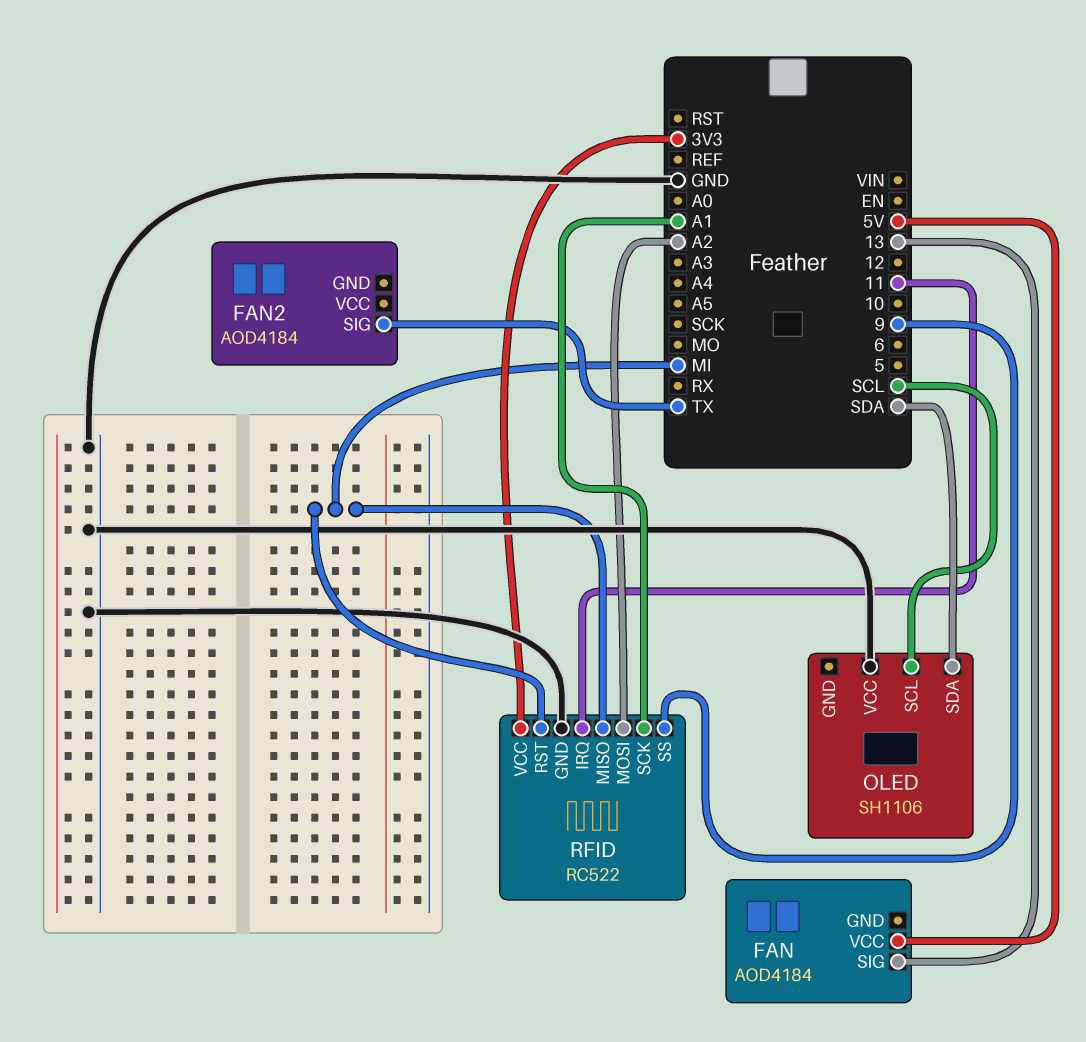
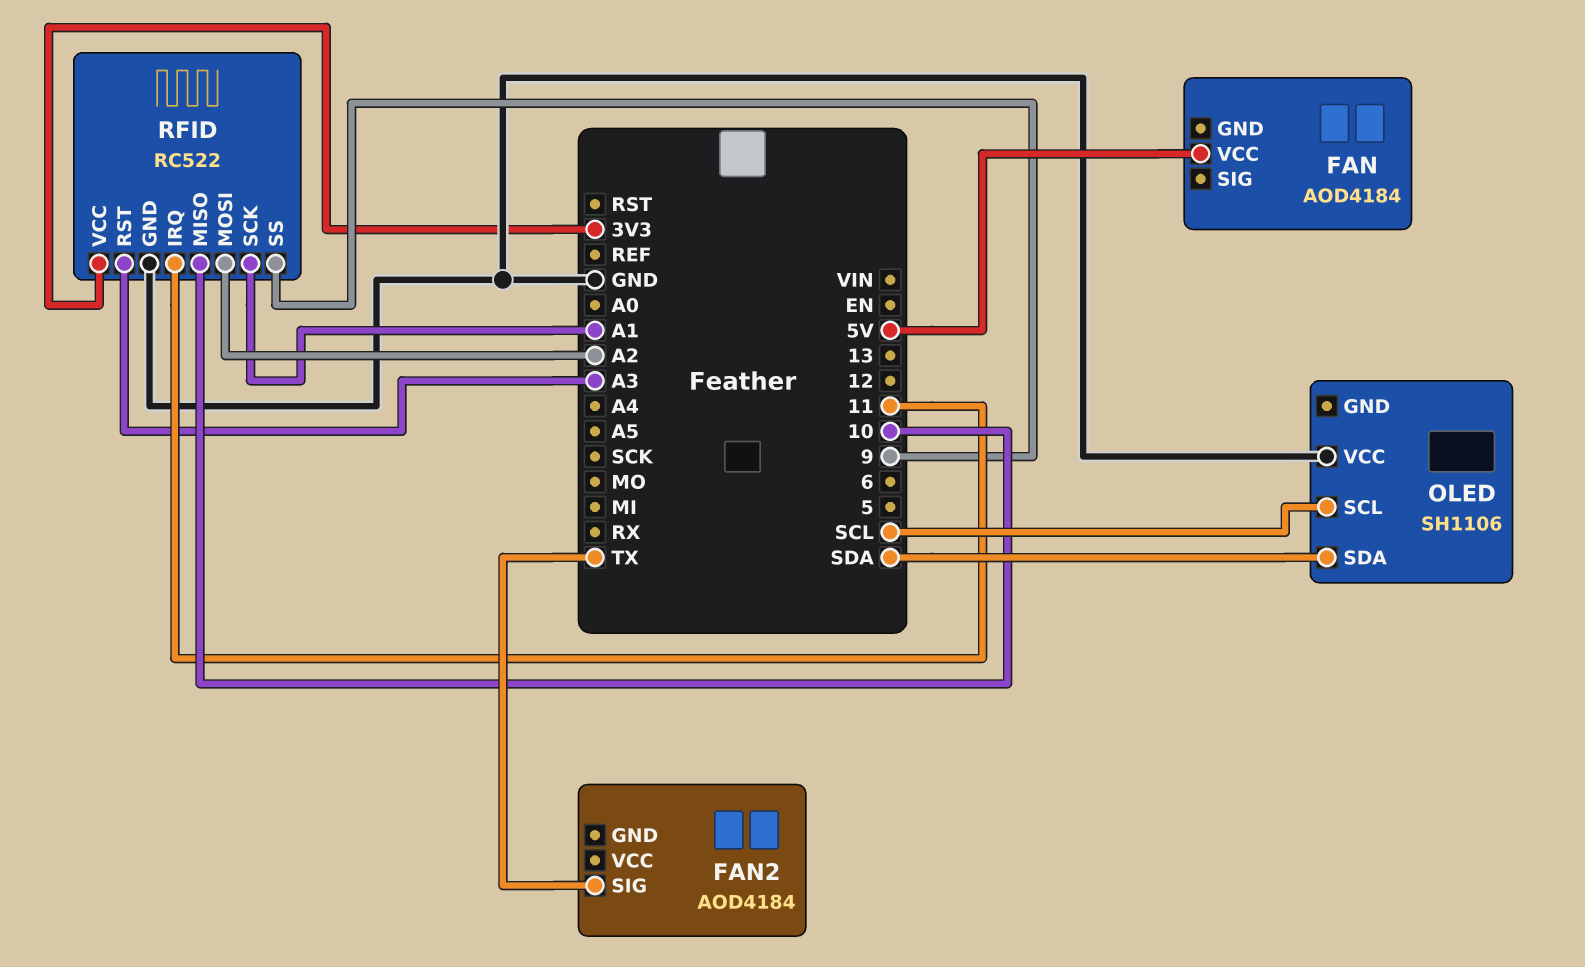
FAN pin SIG: 13 -> none
RFID pin MISO: MI -> 10
RFID pin RST: MI -> A3

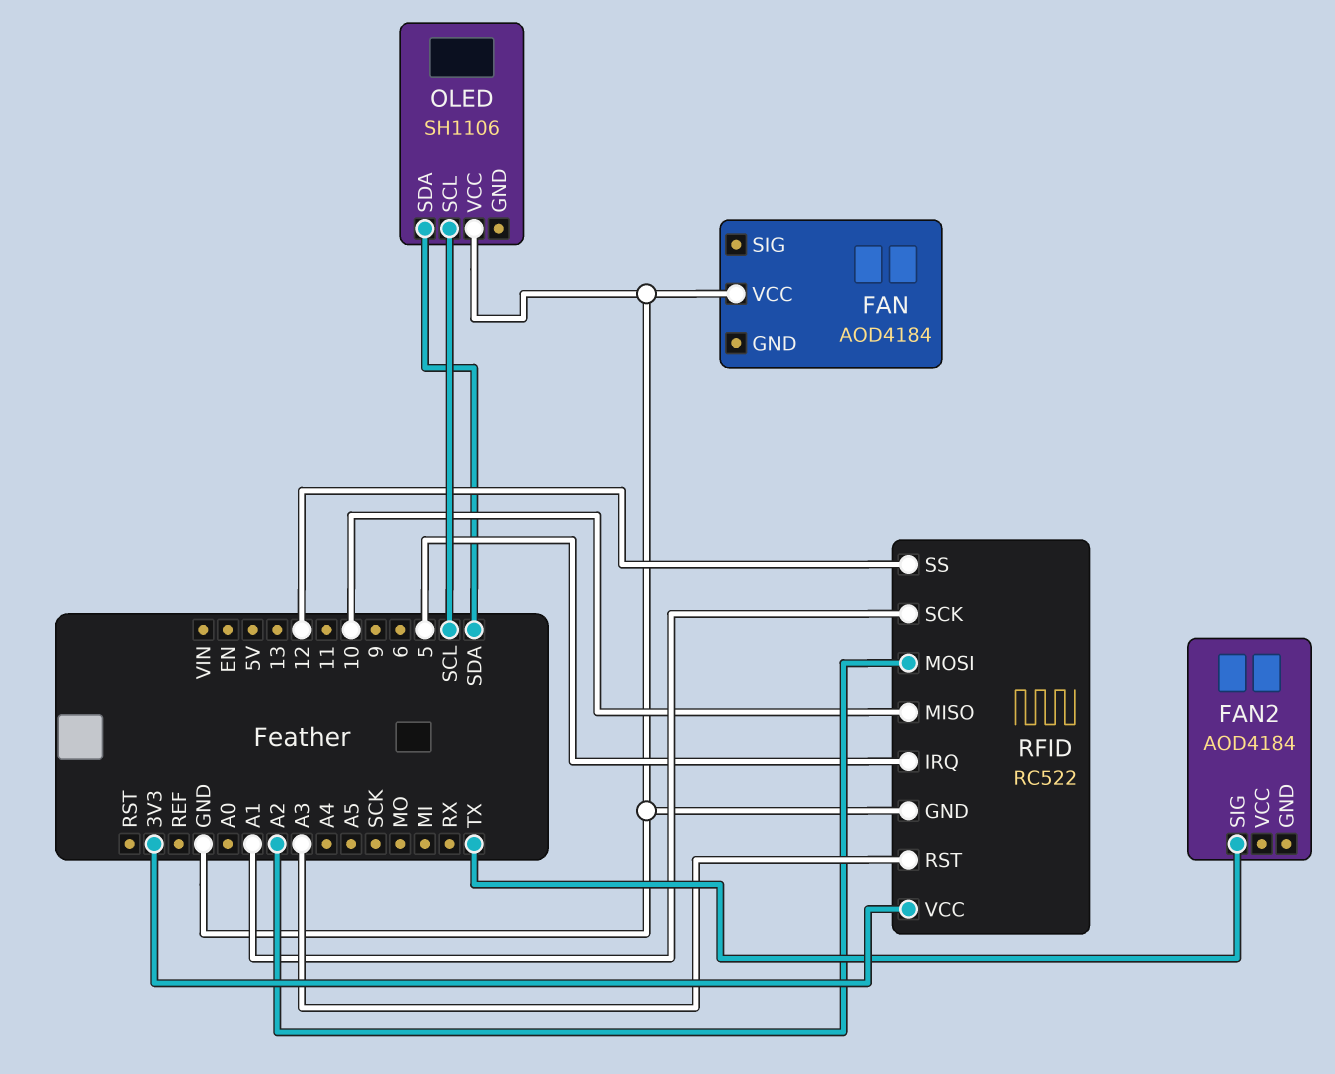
FAN pin VCC: 5V -> GND
RFID pin IRQ: 11 -> 5
RFID pin SS: 9 -> 12

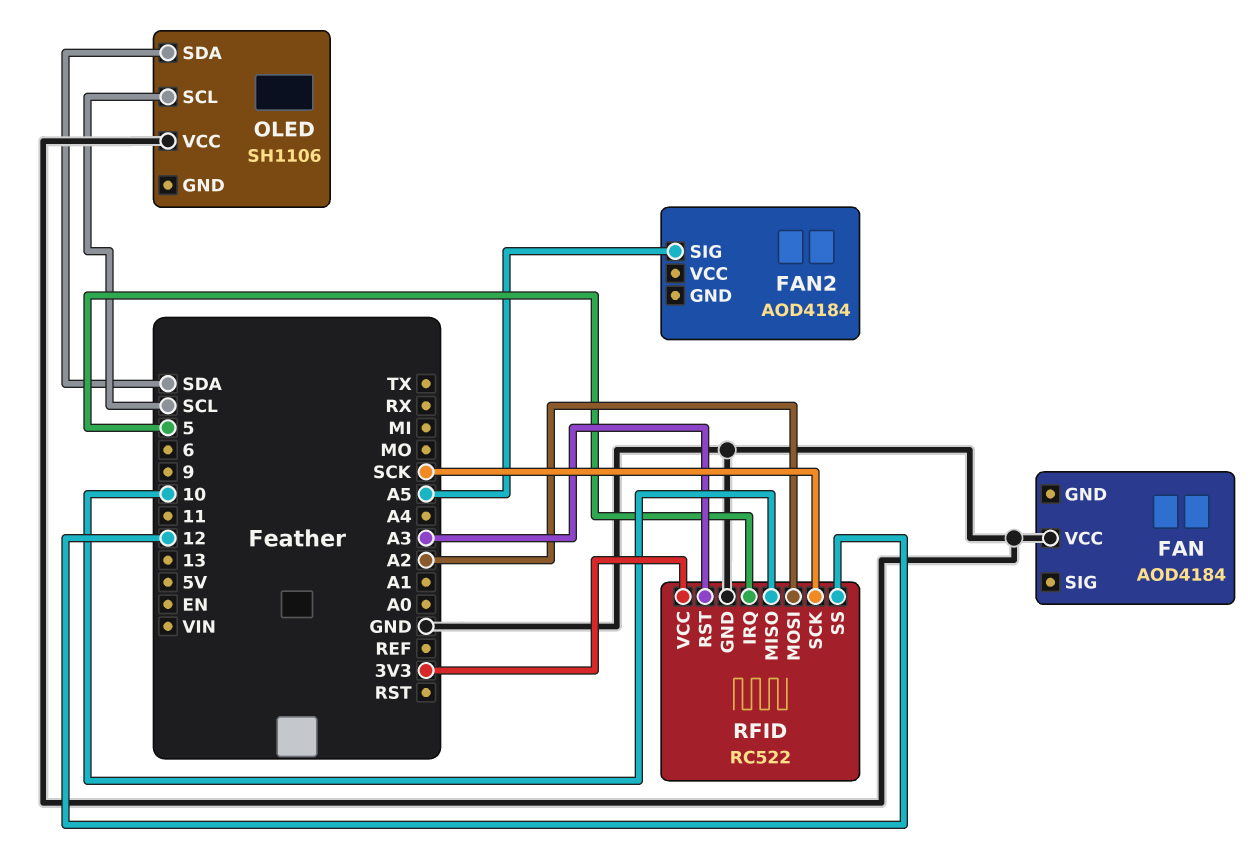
FAN2 pin SIG: TX -> A5
RFID pin SCK: A1 -> SCK

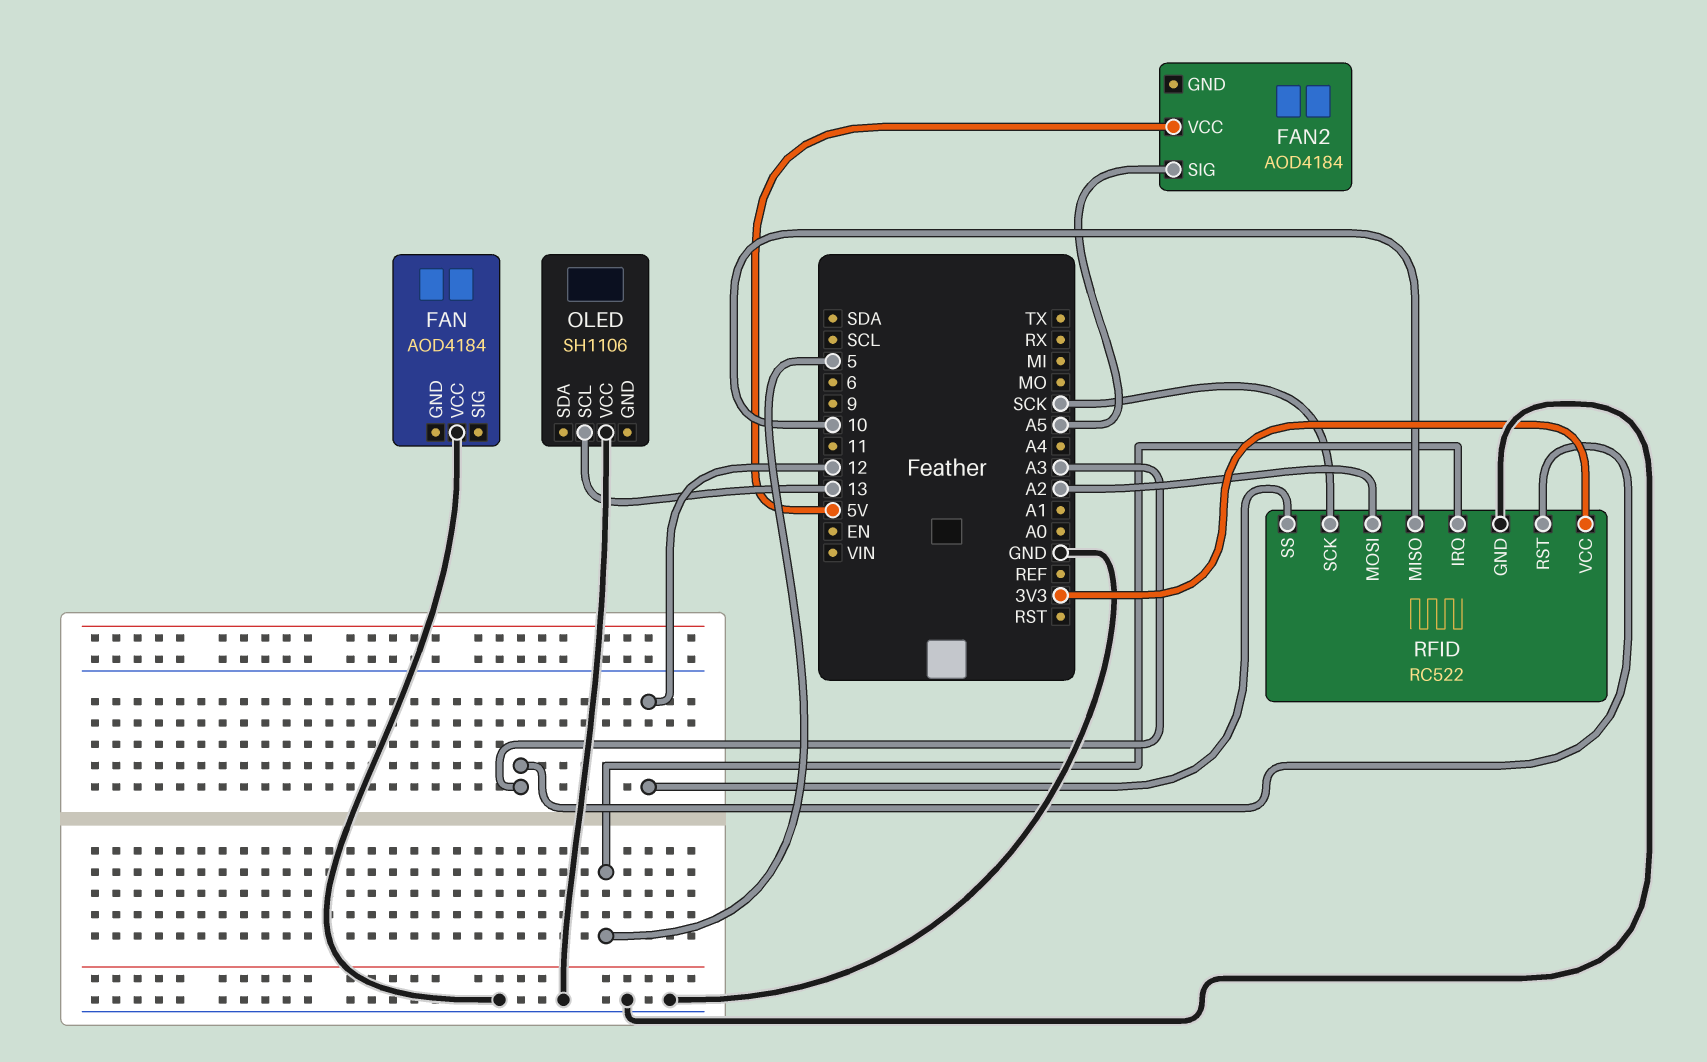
FAN2 pin VCC: none -> 5V
OLED pin SCL: SCL -> 13
OLED pin SDA: SDA -> none

